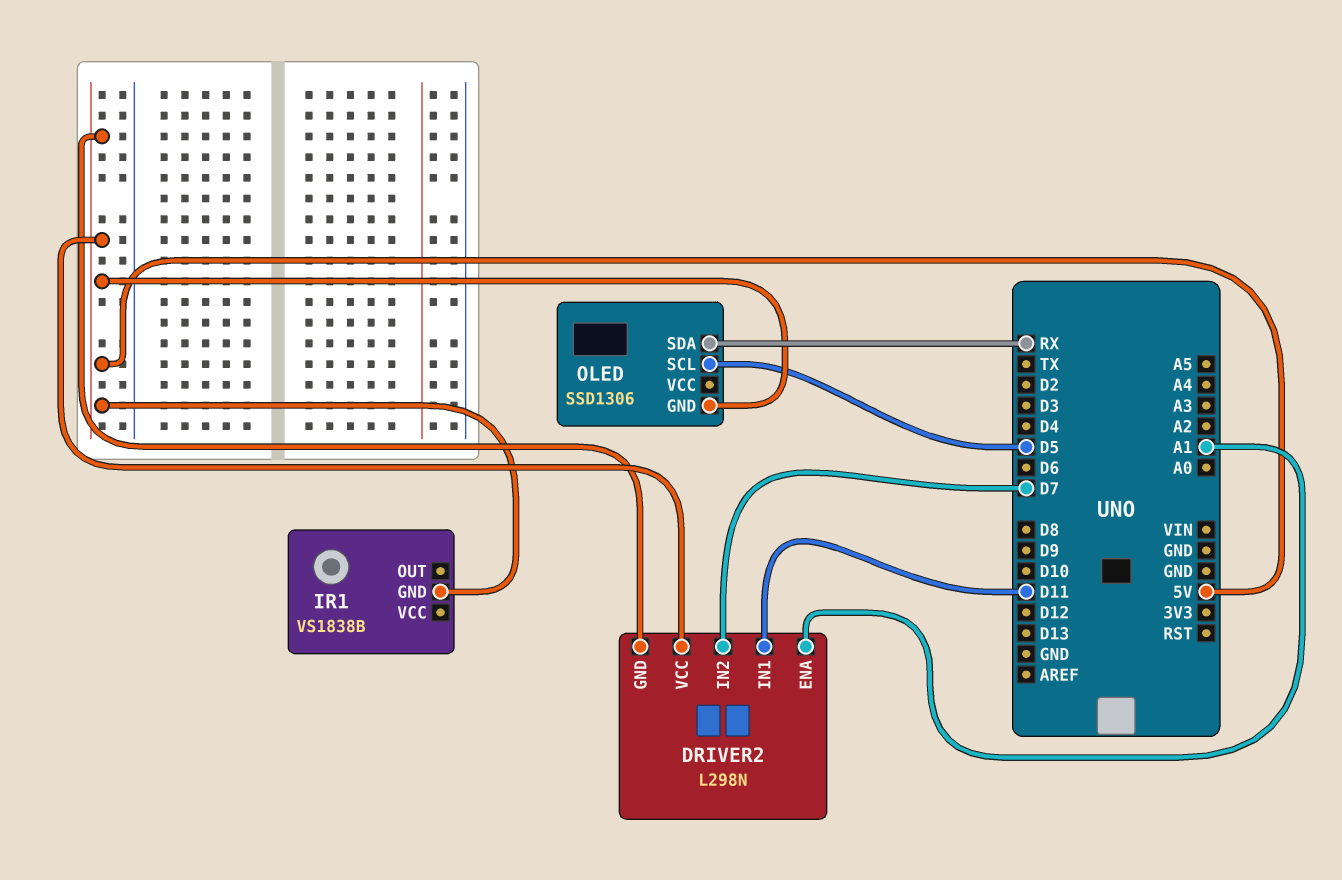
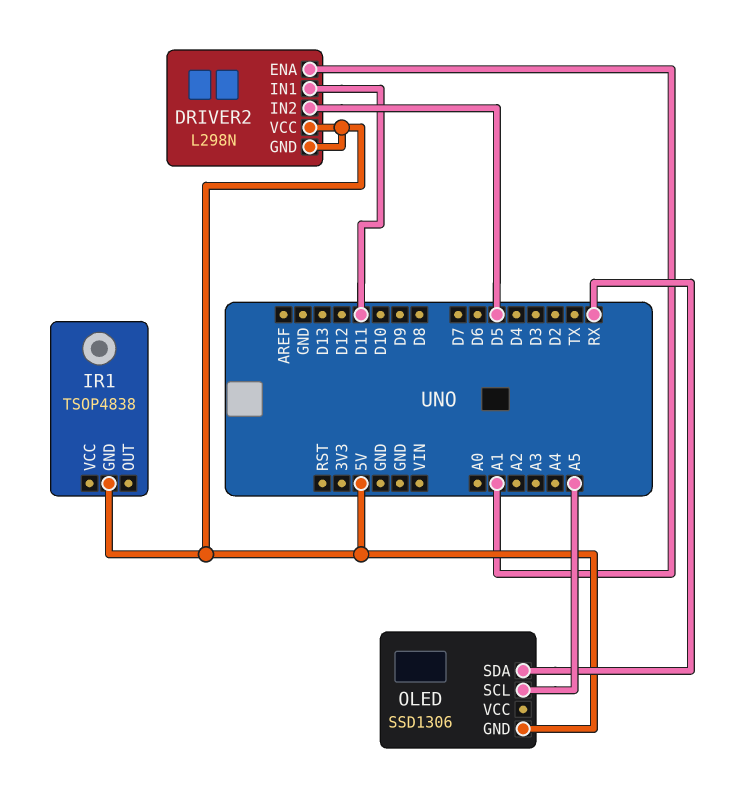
DRIVER2 pin IN2: D7 -> D5
IR1: VS1838B -> TSOP4838
OLED pin SCL: D5 -> A5

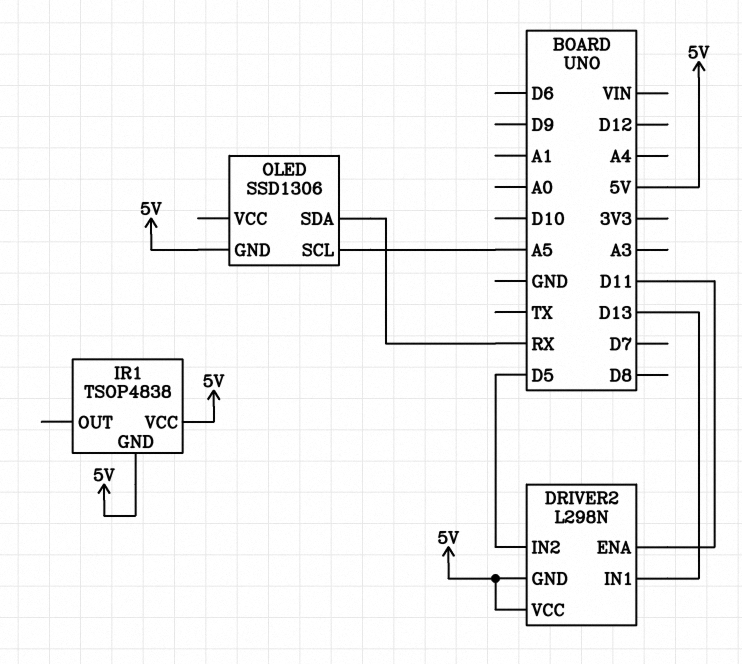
DRIVER2 pin ENA: A1 -> D11
DRIVER2 pin IN1: D11 -> D13
IR1 pin VCC: none -> 5V

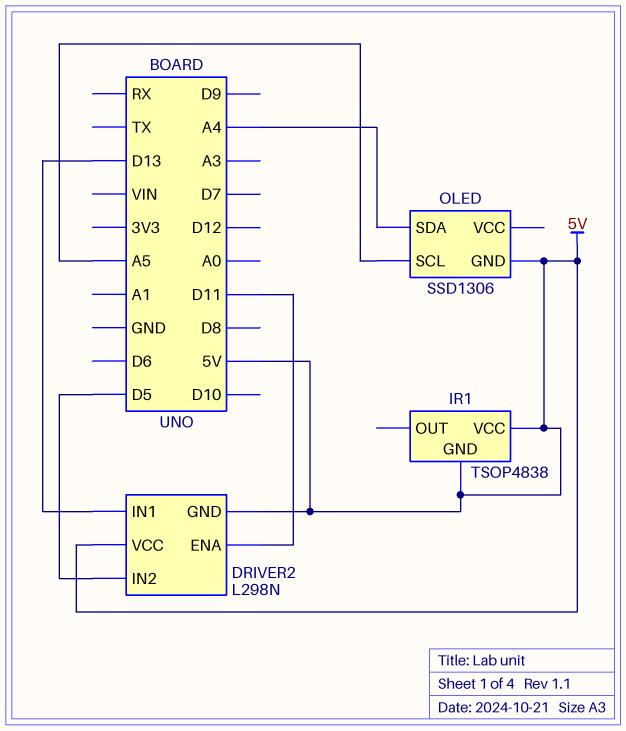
OLED pin SDA: RX -> A4

